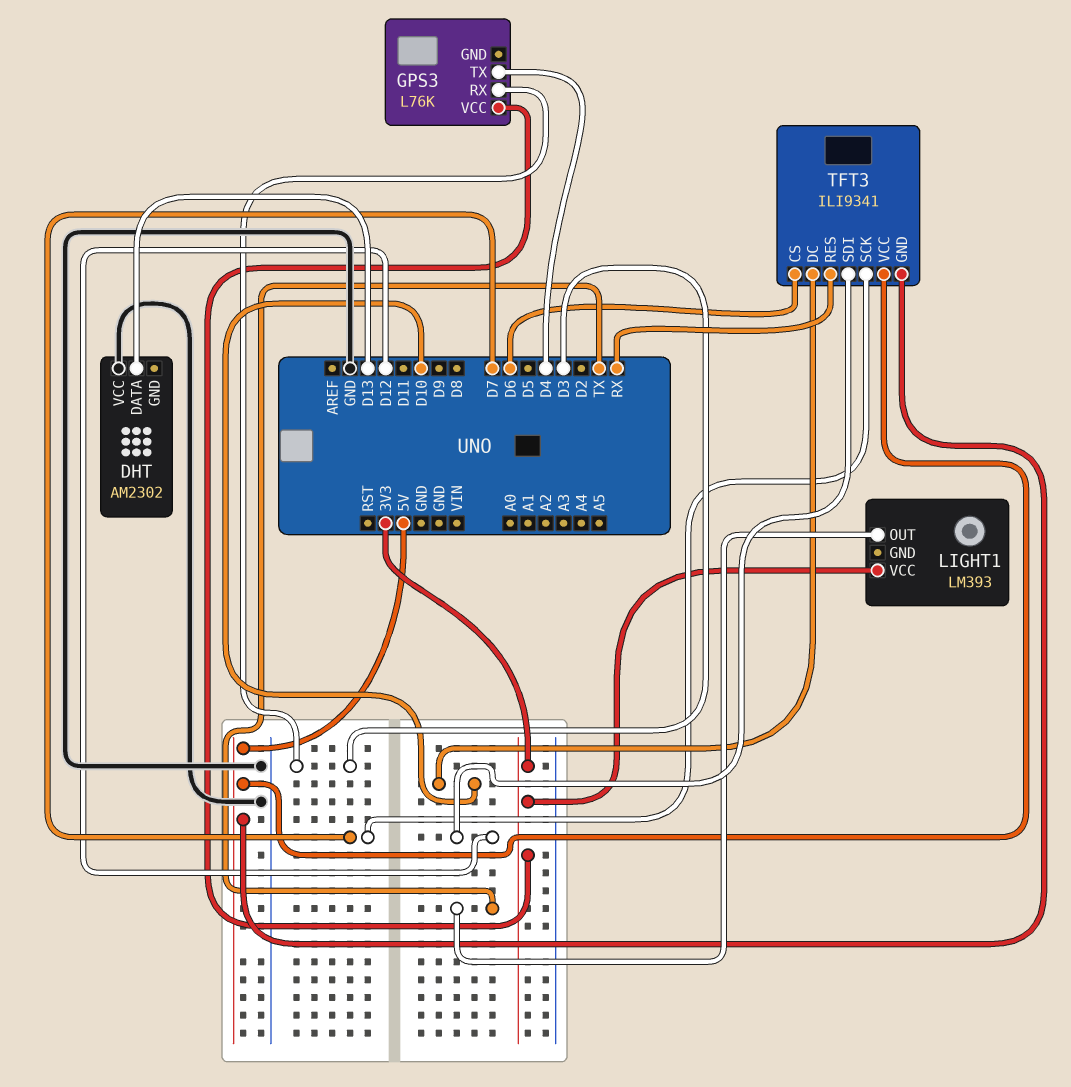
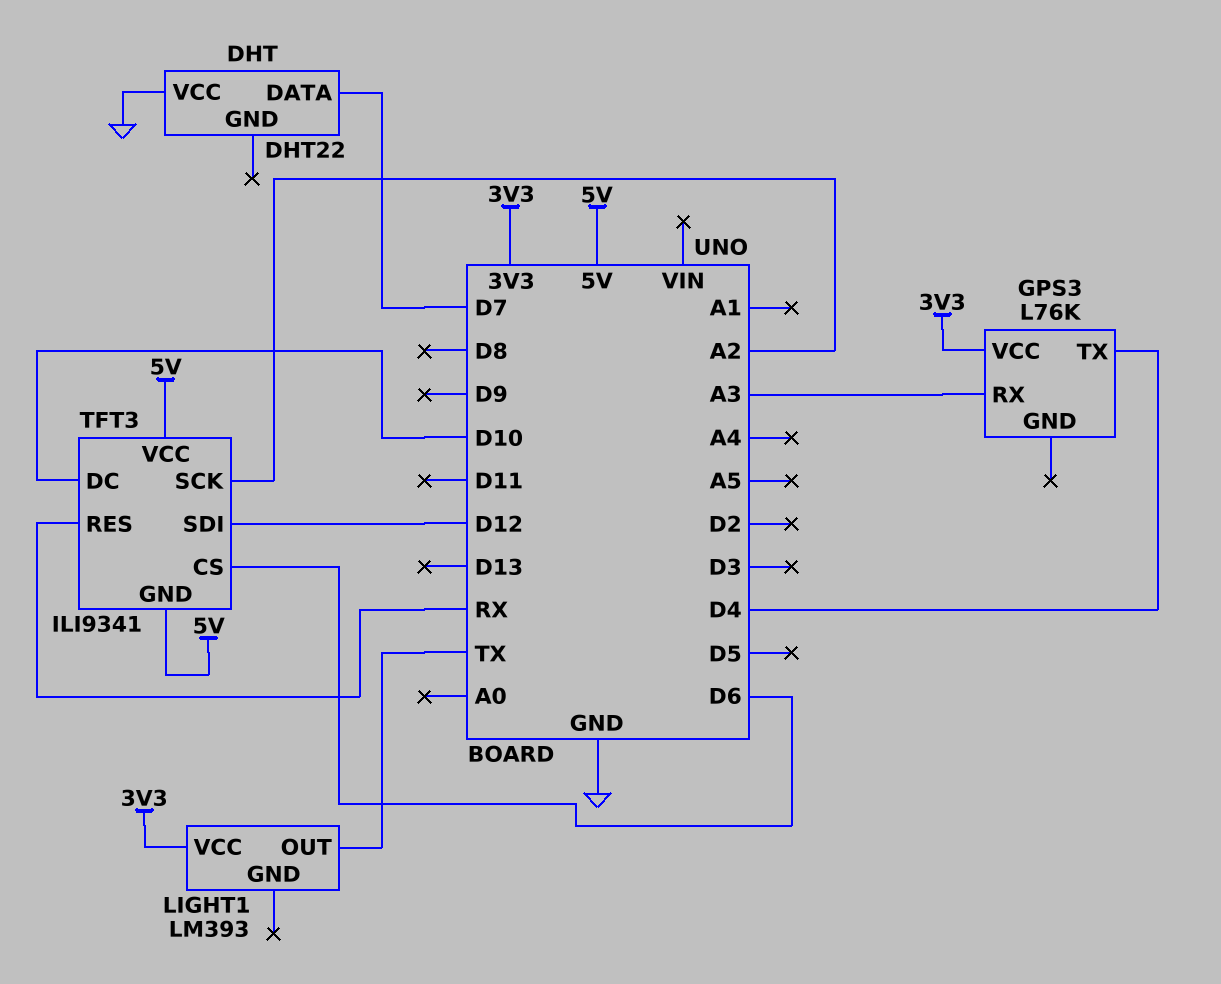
DHT: AM2302 -> DHT22
DHT pin DATA: D13 -> D7
GPS3 pin RX: D3 -> A3
TFT3 pin SCK: D7 -> A2

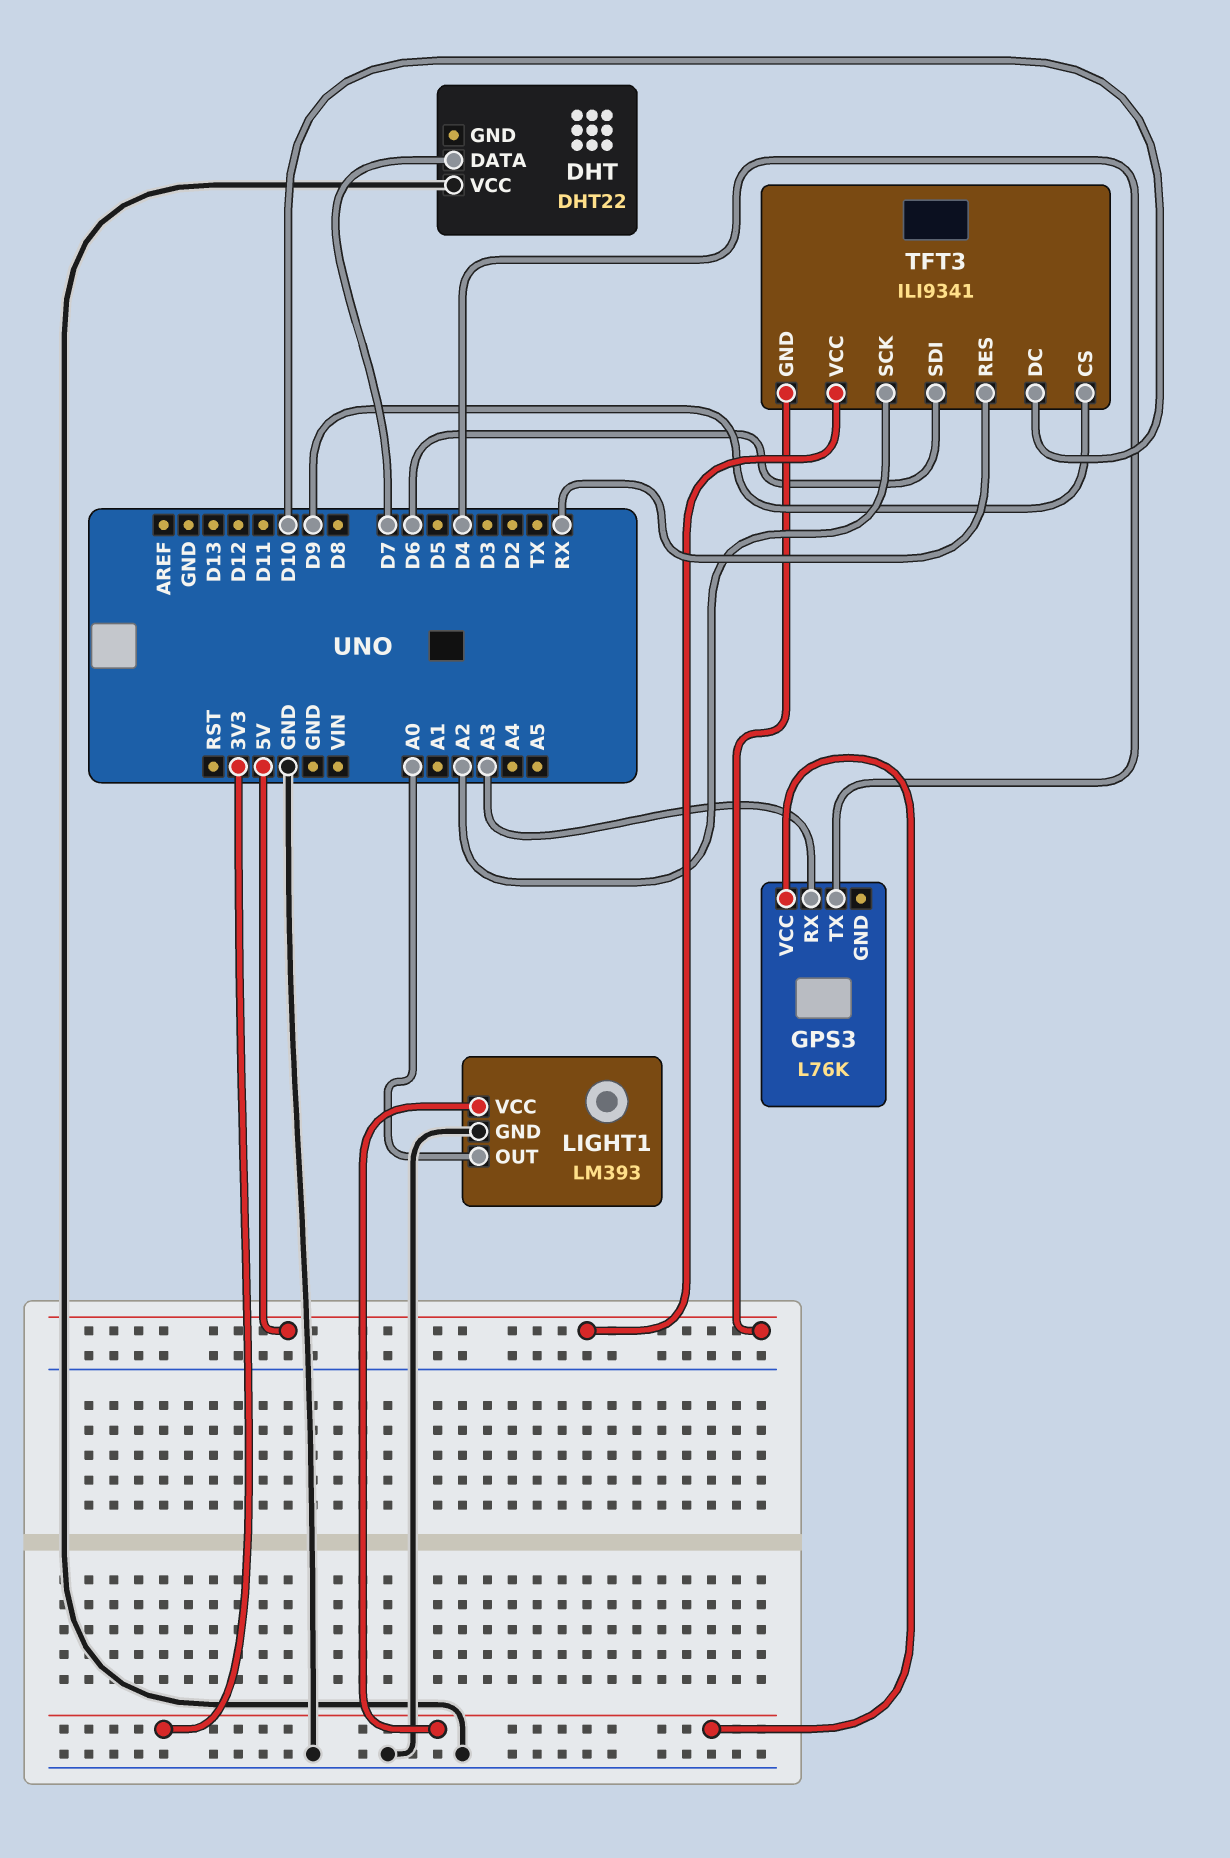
LIGHT1 pin GND: none -> GND
LIGHT1 pin OUT: TX -> A0
TFT3 pin CS: D6 -> D9
TFT3 pin SDI: D12 -> D6

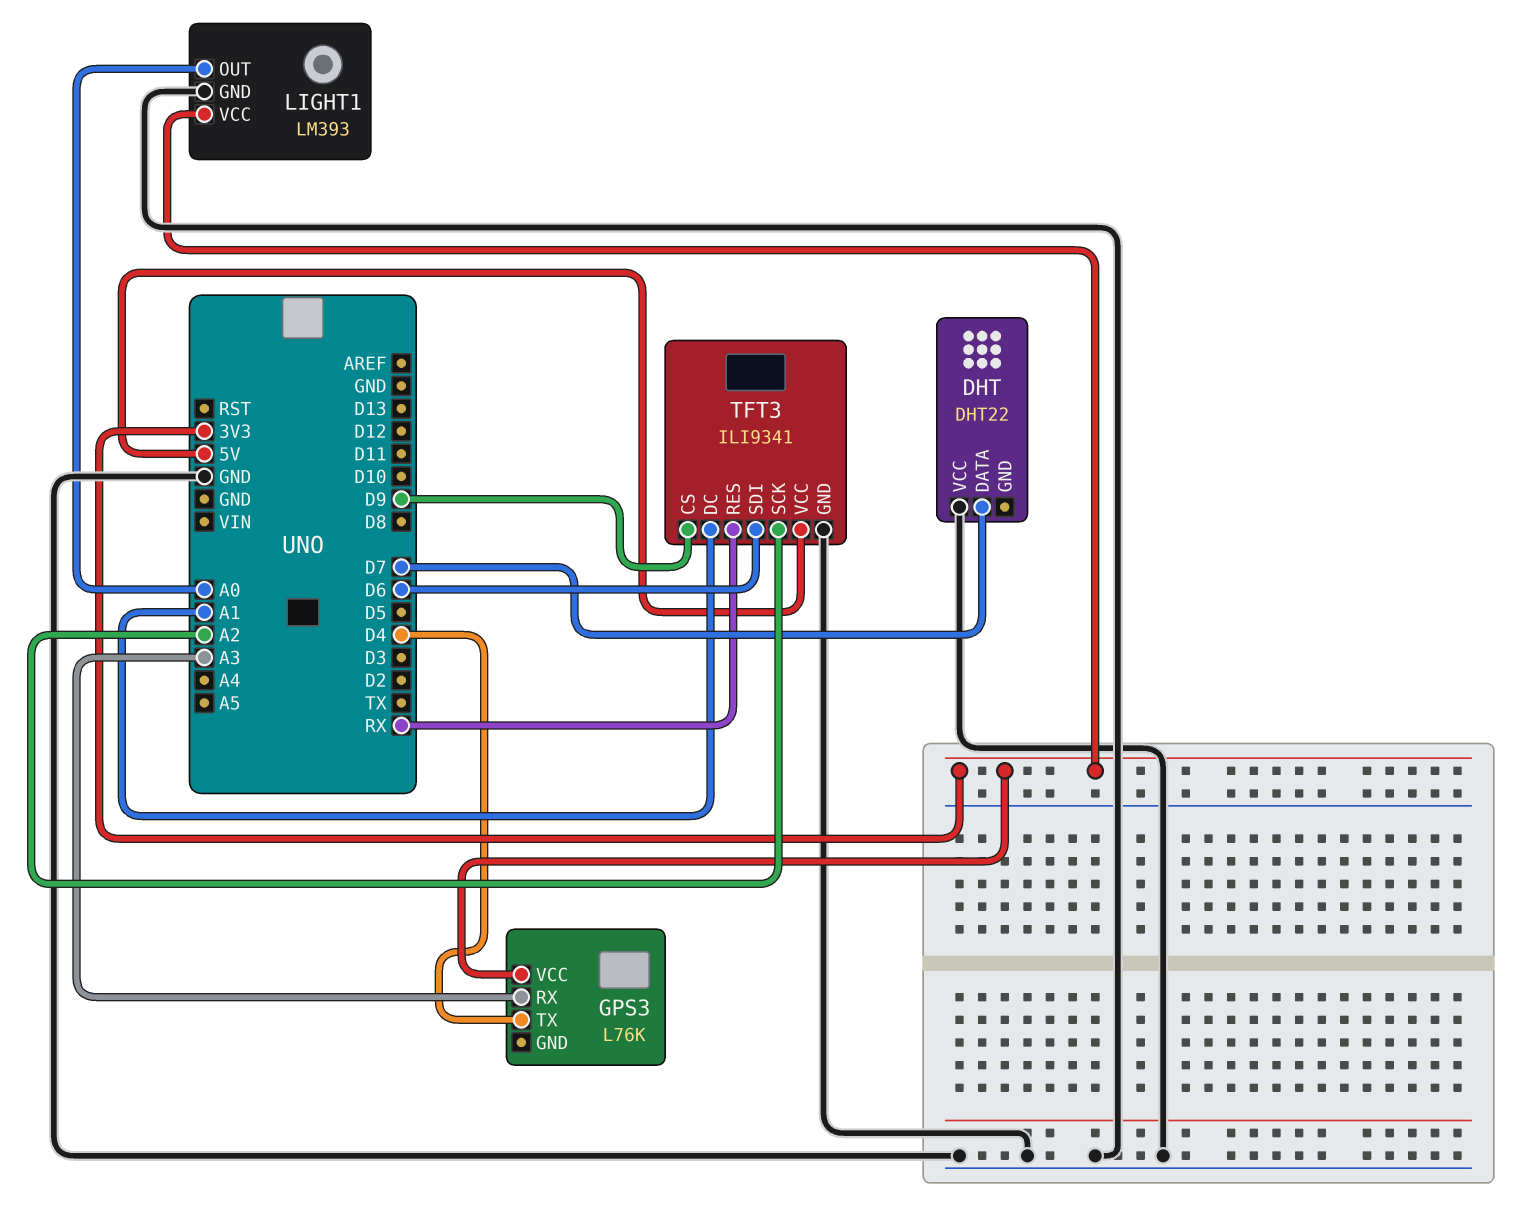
TFT3 pin DC: D10 -> A1
TFT3 pin GND: 5V -> GND

